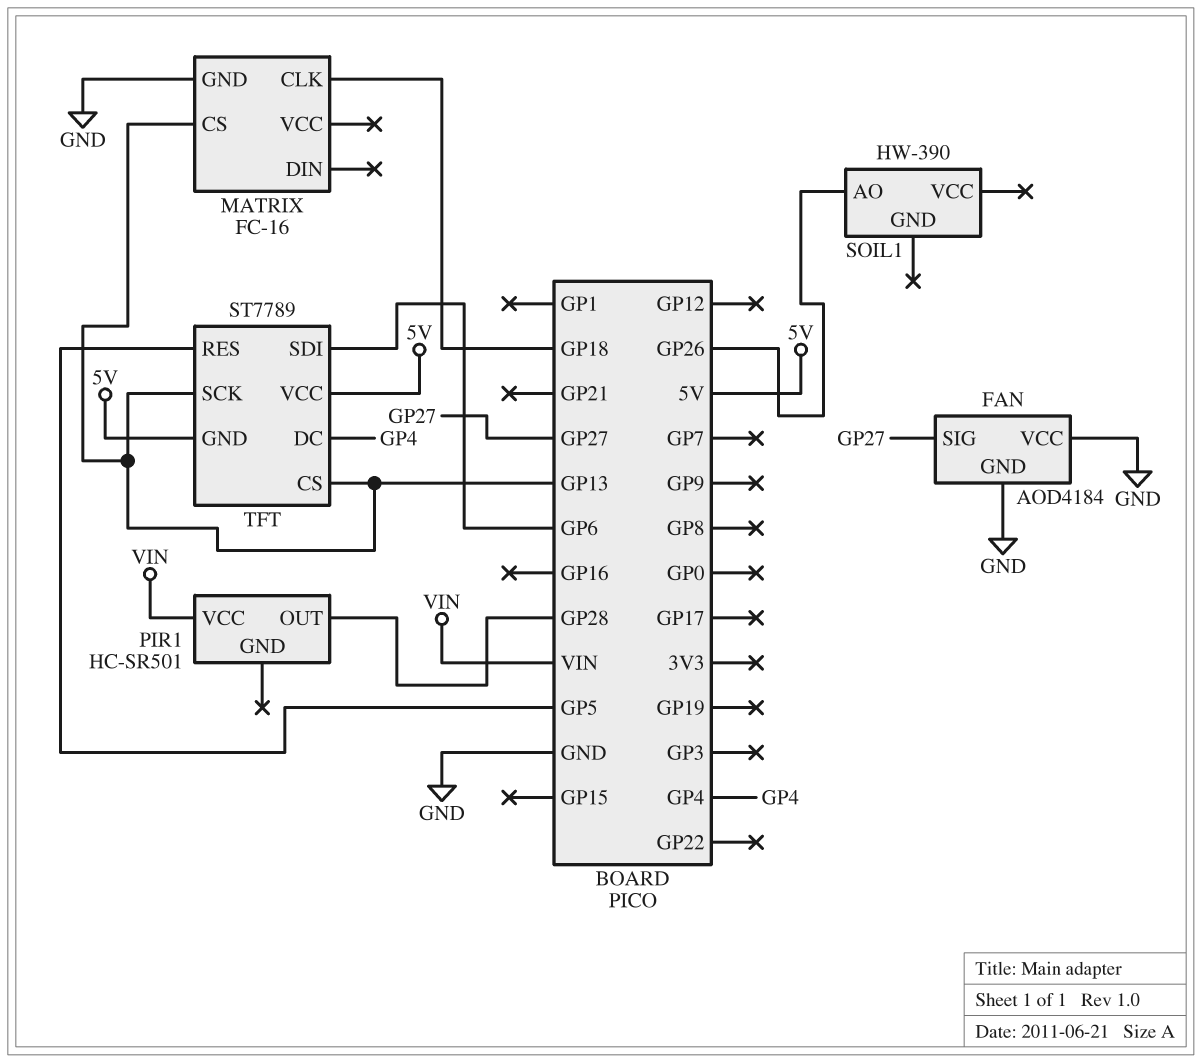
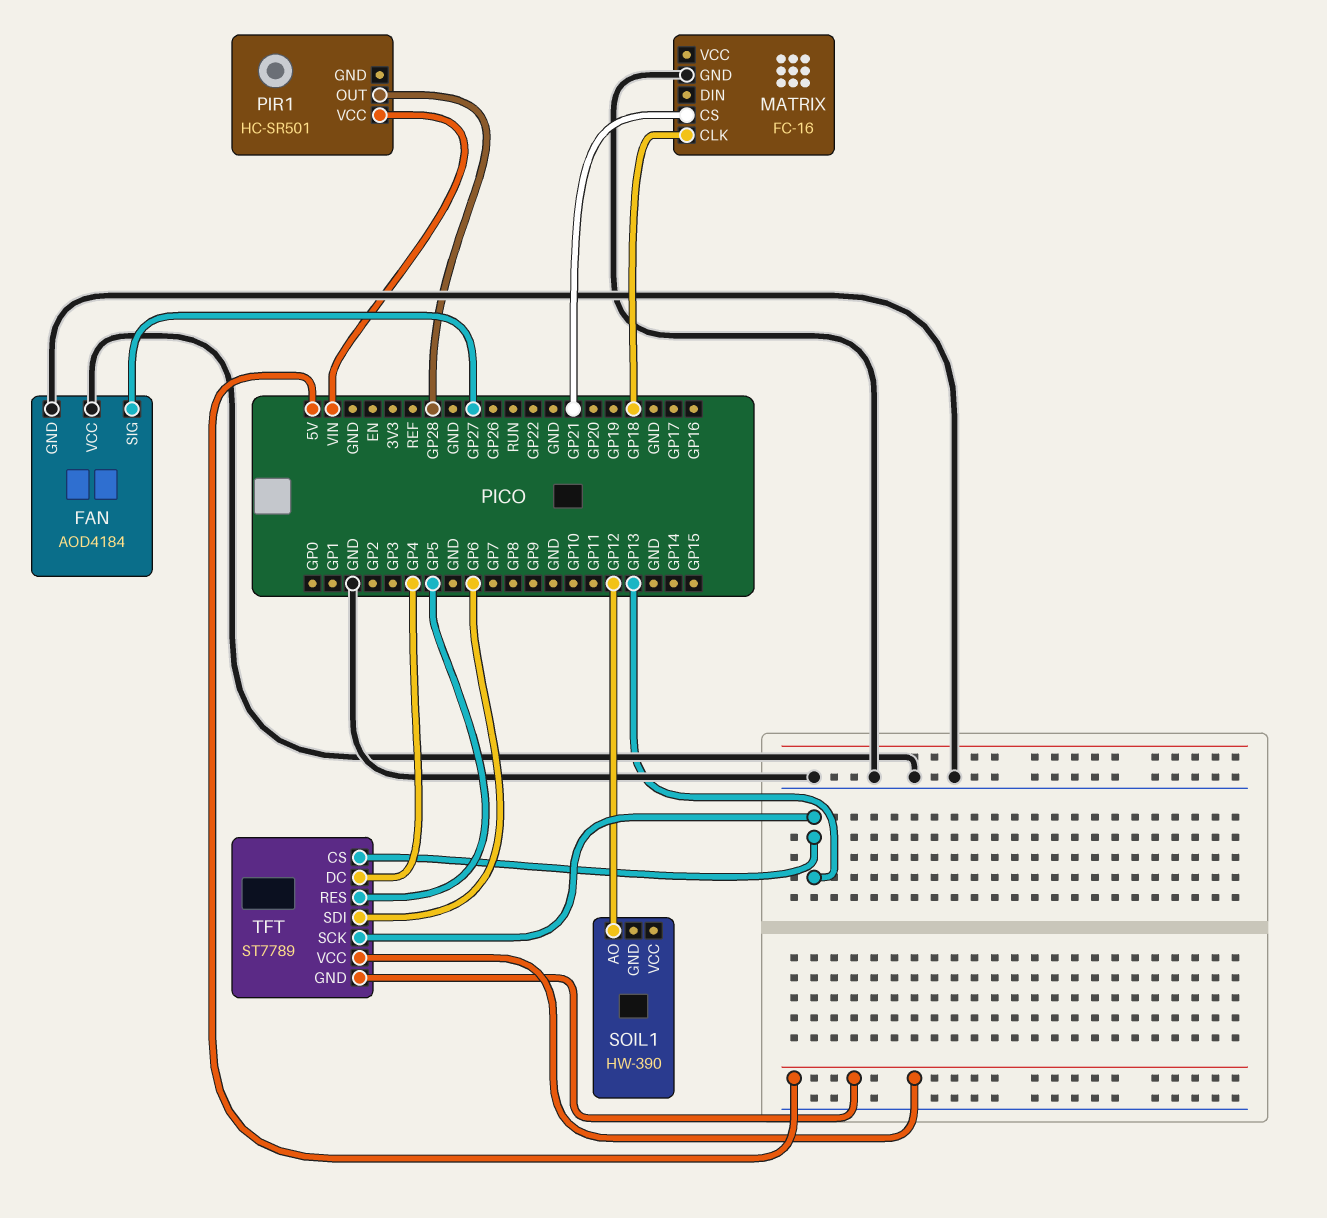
MATRIX pin CS: GP13 -> GP21
SOIL1 pin AO: GP26 -> GP12

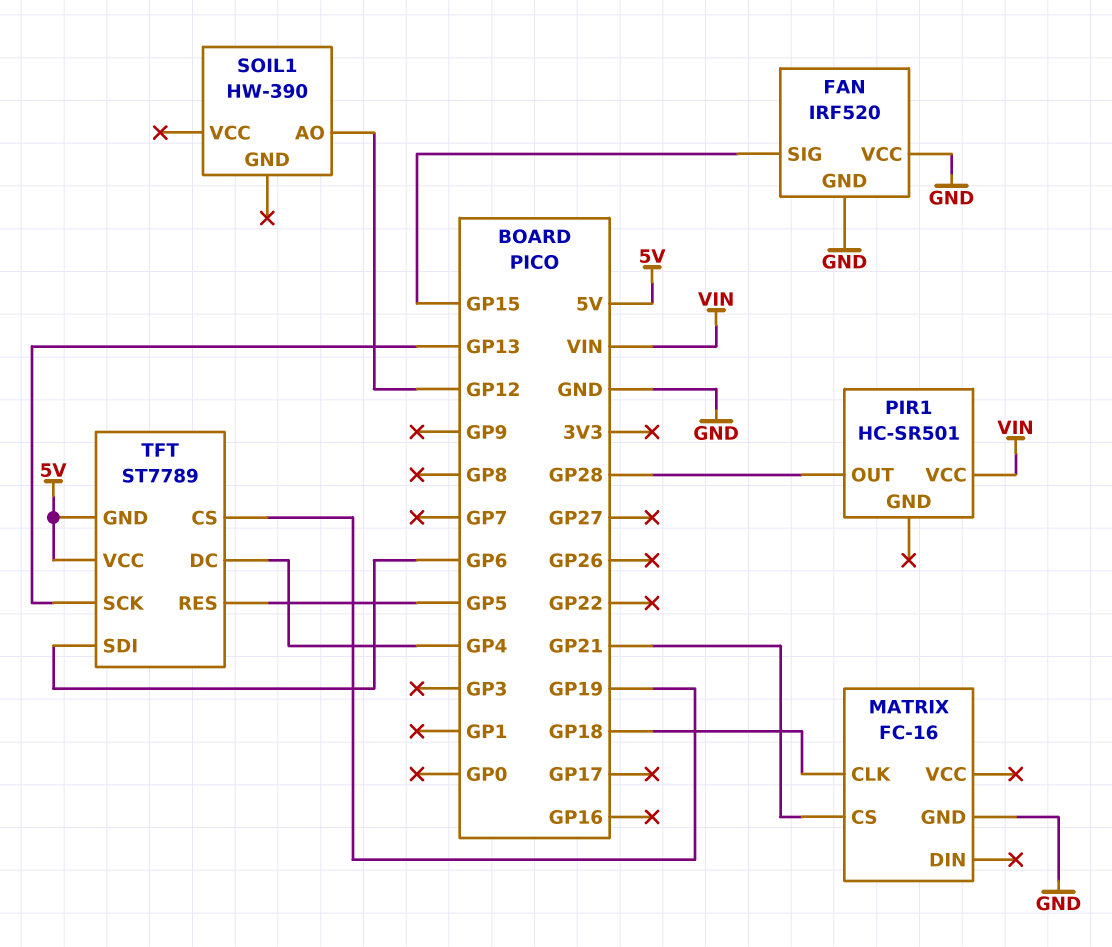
FAN: AOD4184 -> IRF520
FAN pin SIG: GP27 -> GP15
TFT pin CS: GP13 -> GP19

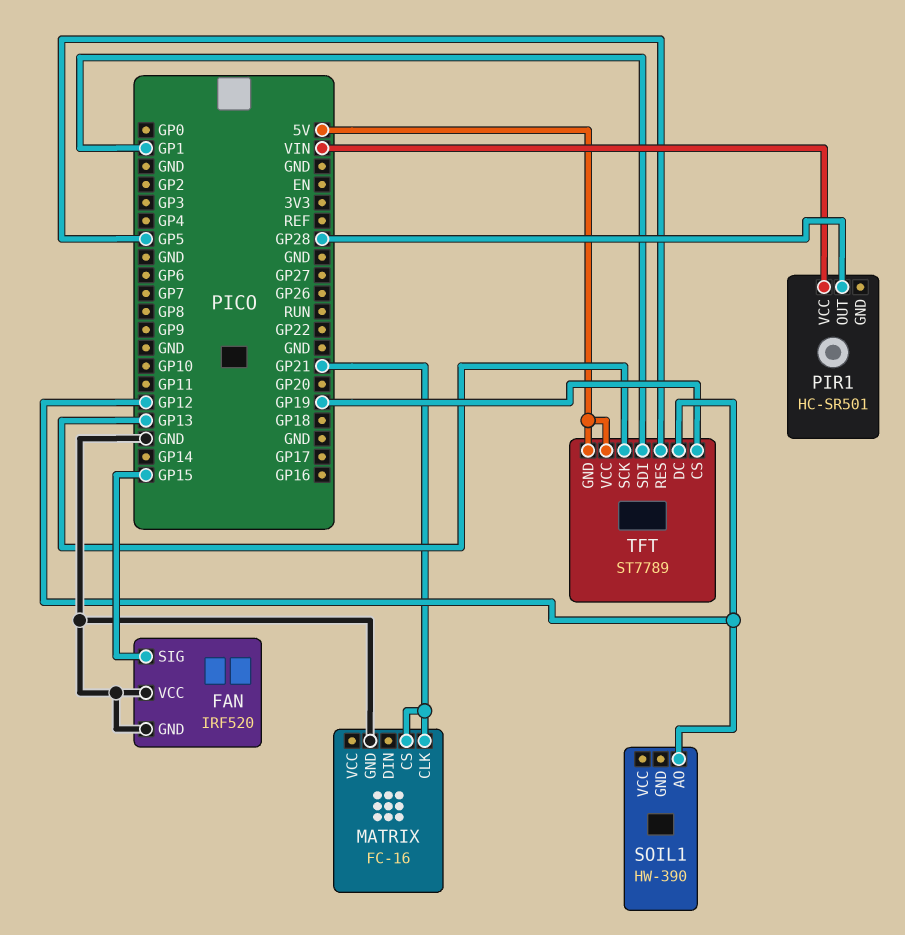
MATRIX pin CLK: GP18 -> GP21
TFT pin DC: GP4 -> GP12
TFT pin SDI: GP6 -> GP1

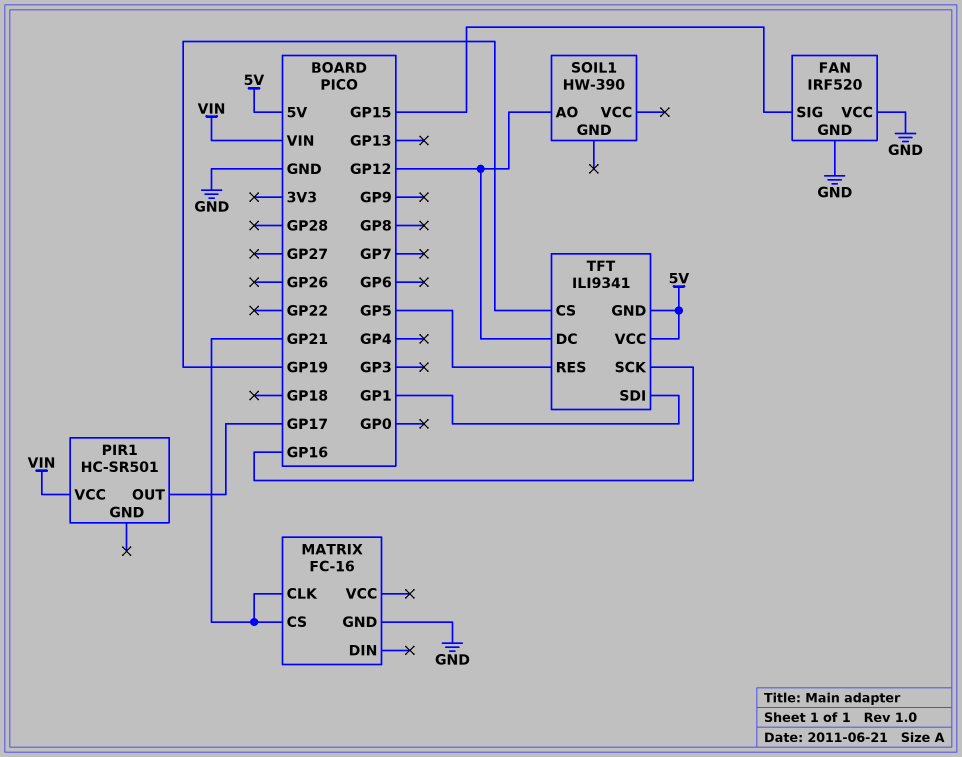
PIR1 pin OUT: GP28 -> GP17
TFT: ST7789 -> ILI9341
TFT pin SCK: GP13 -> GP16

